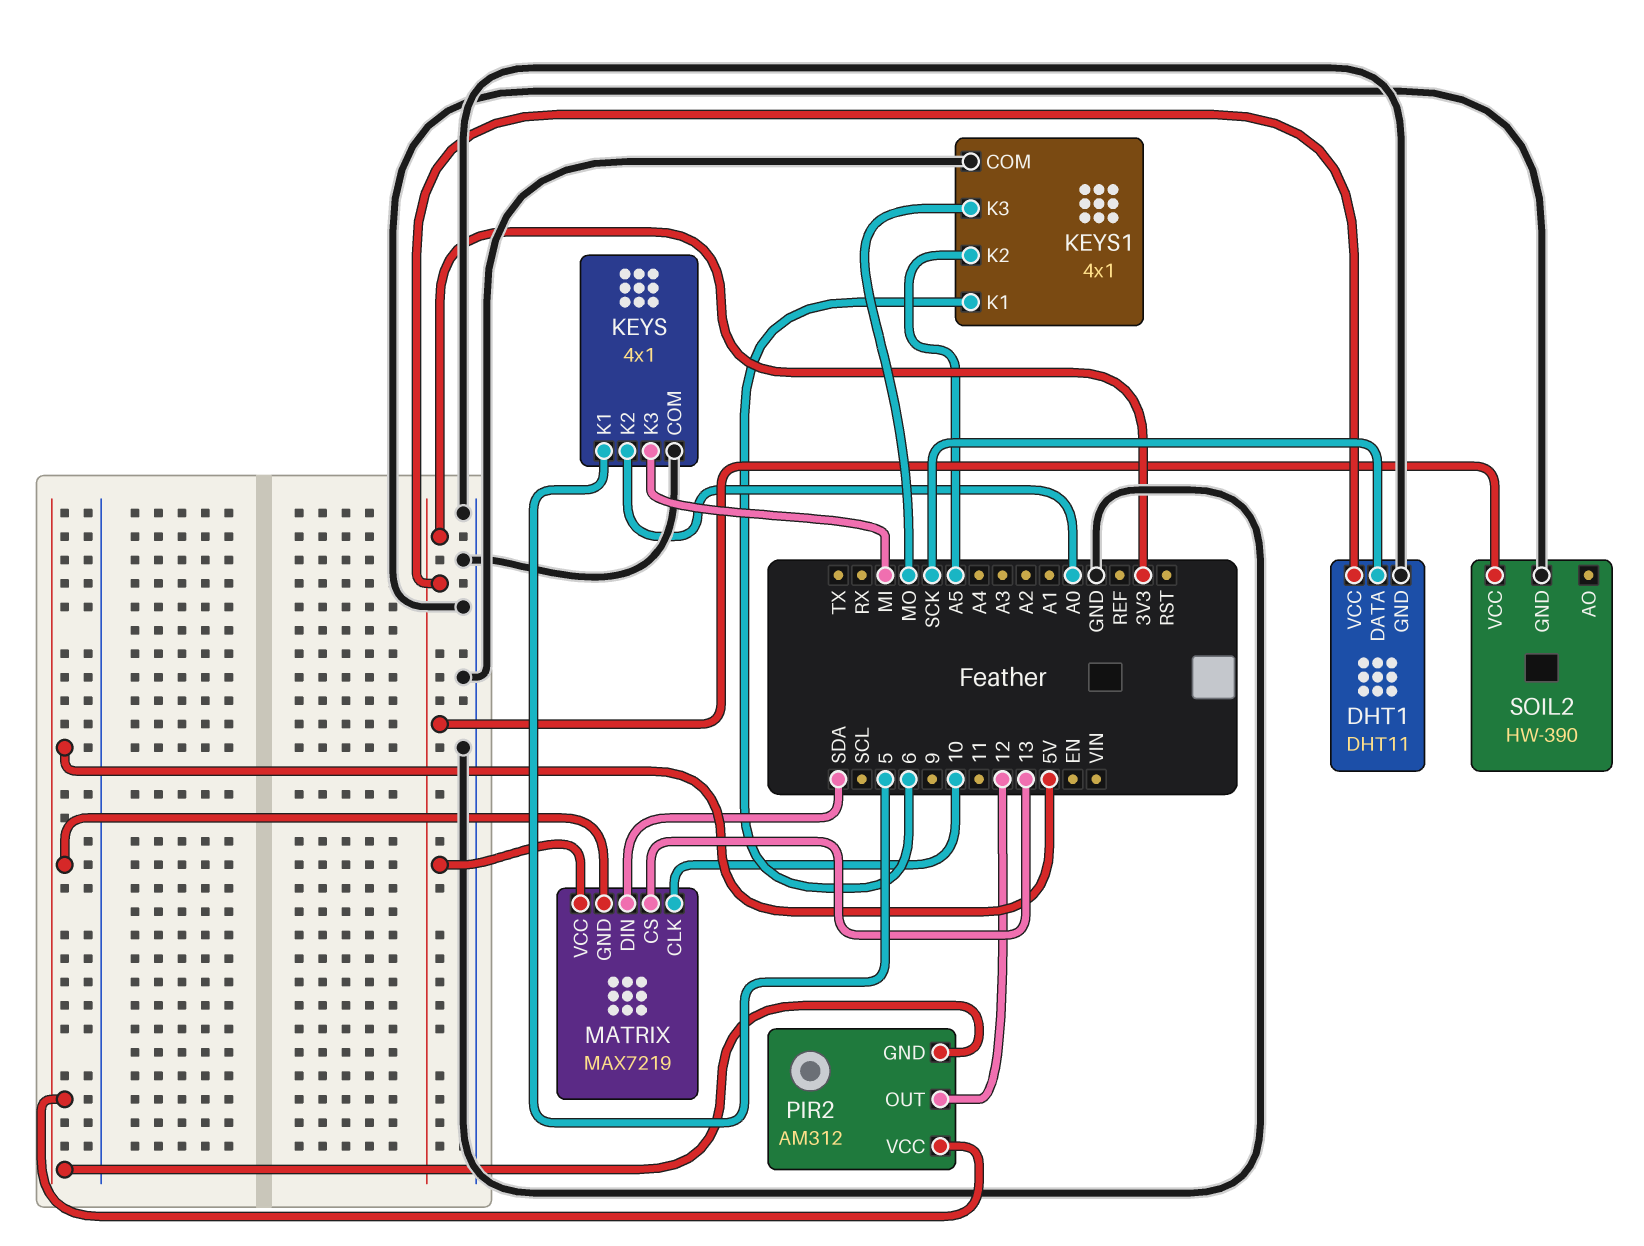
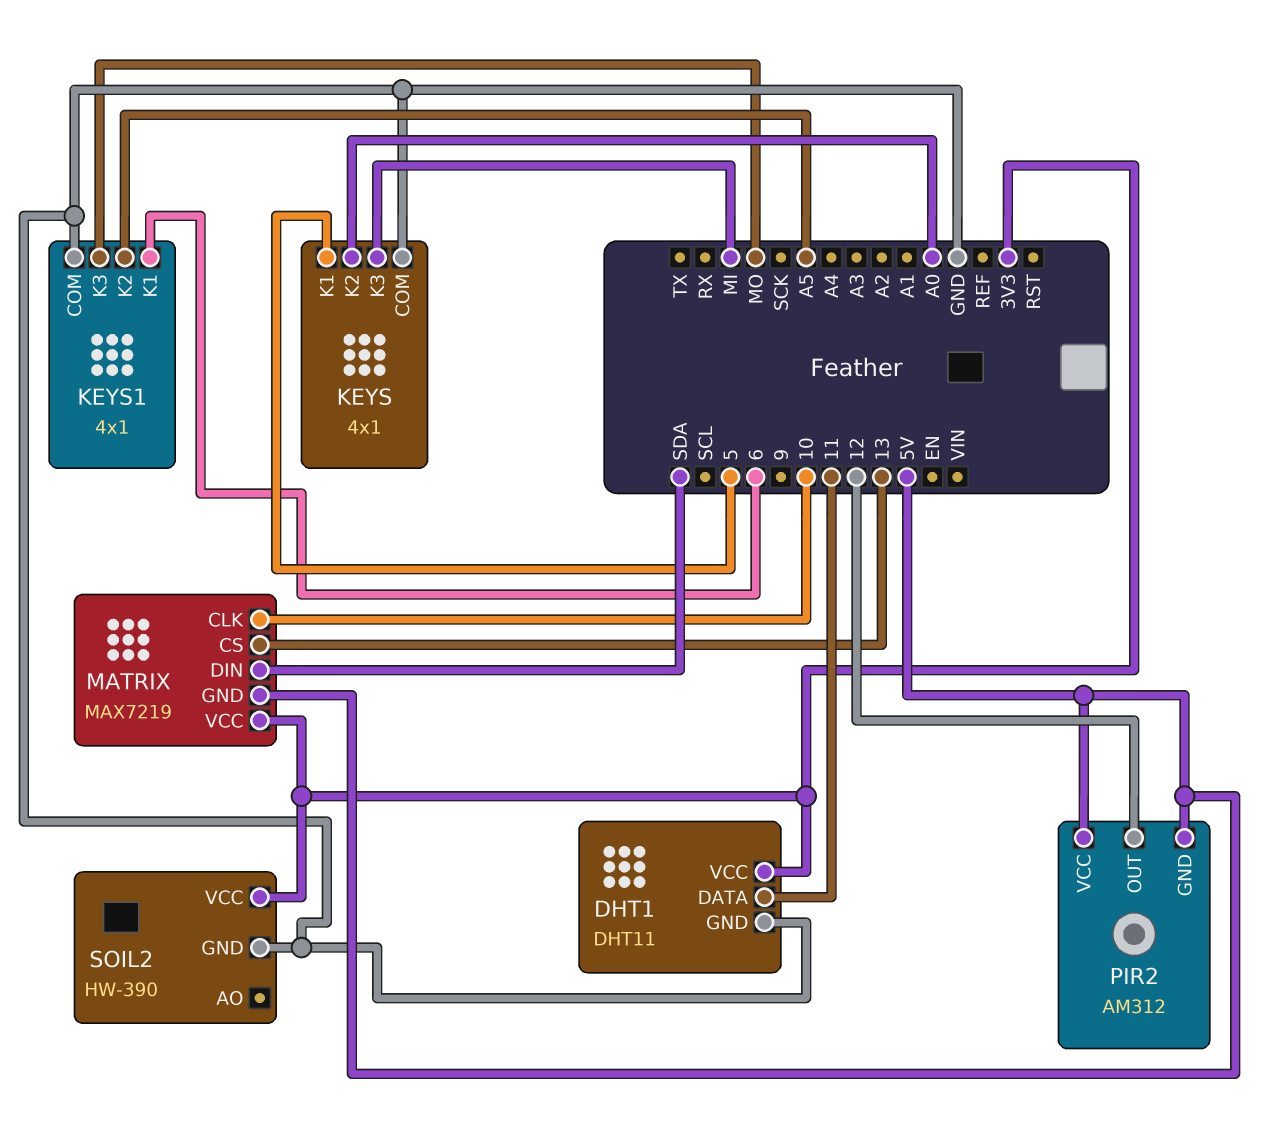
DHT1 pin DATA: SCK -> 11

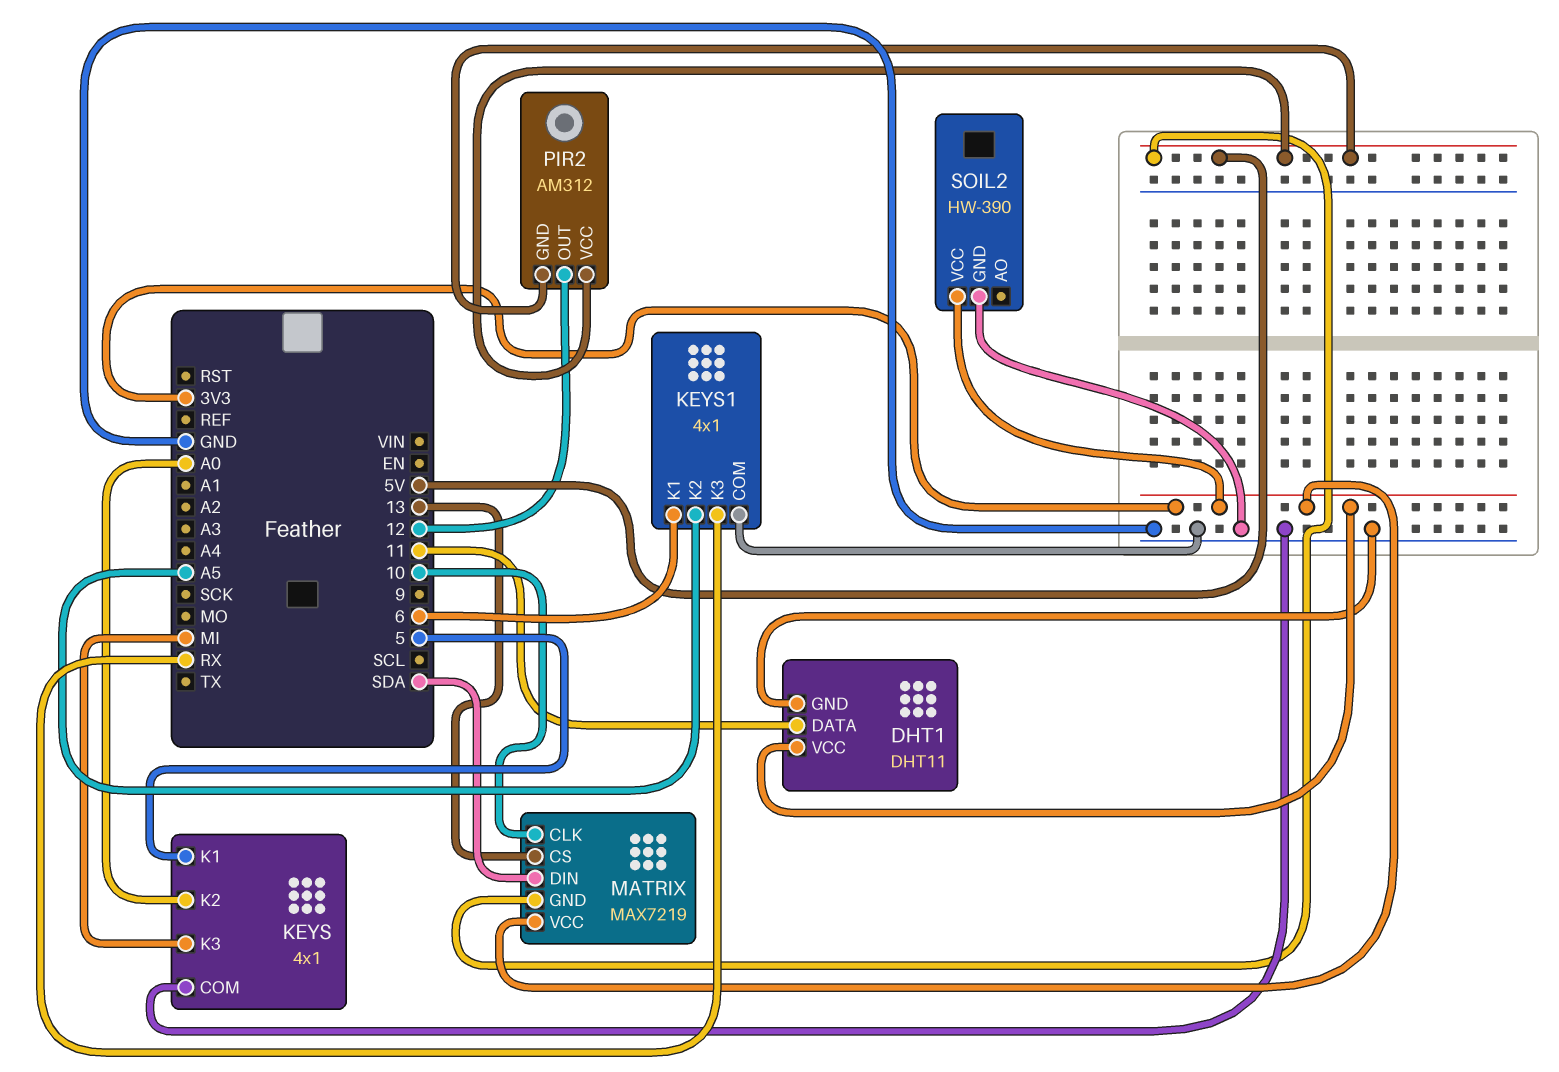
KEYS1 pin K3: MO -> RX

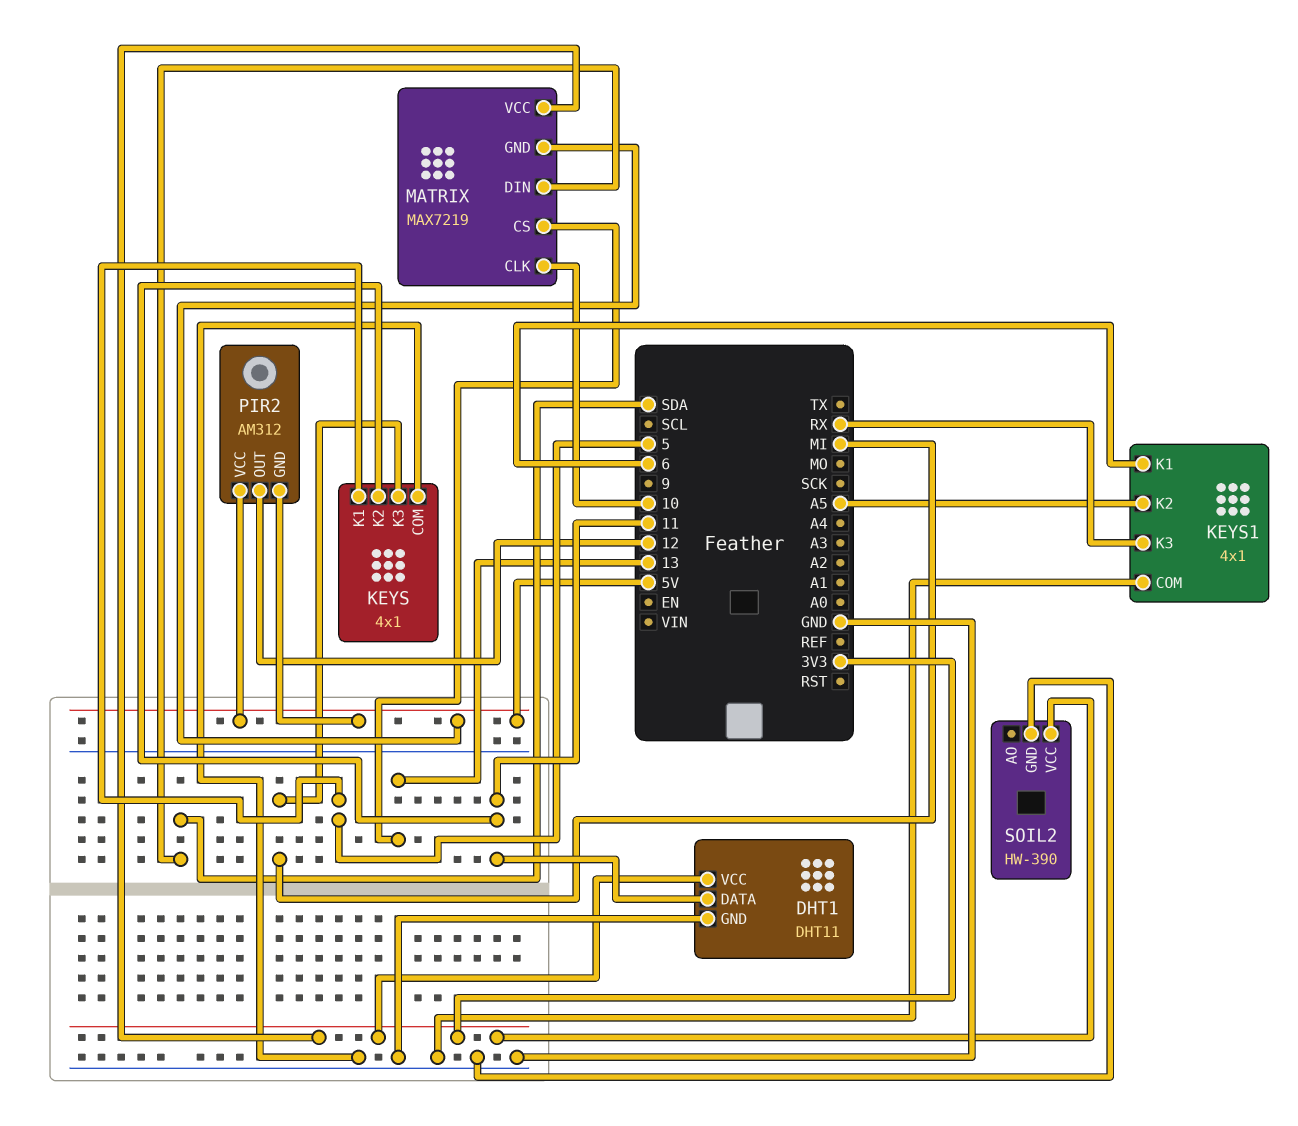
KEYS pin K2: A0 -> 11

